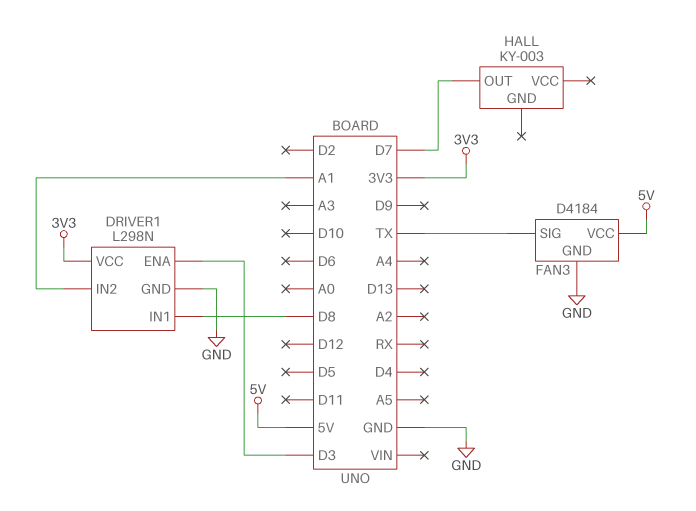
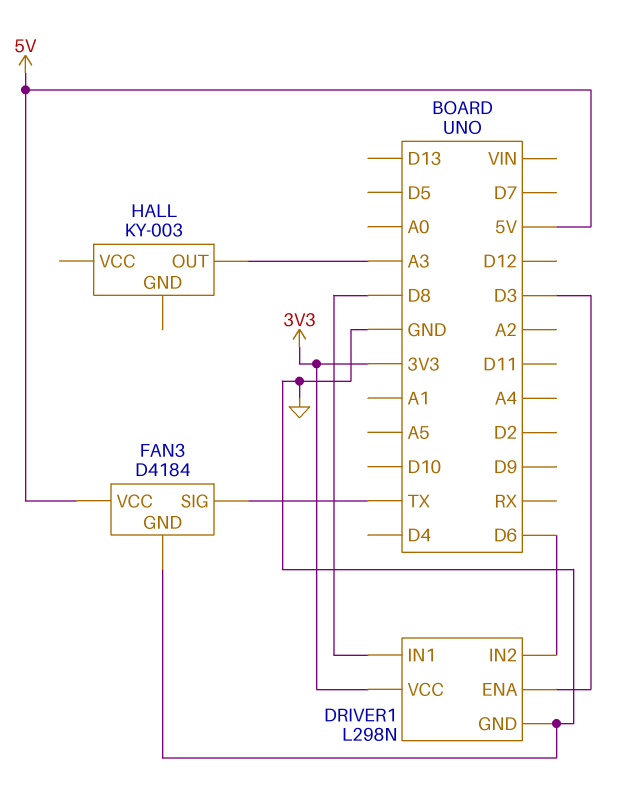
DRIVER1 pin IN2: A1 -> D6
HALL pin OUT: D7 -> A3

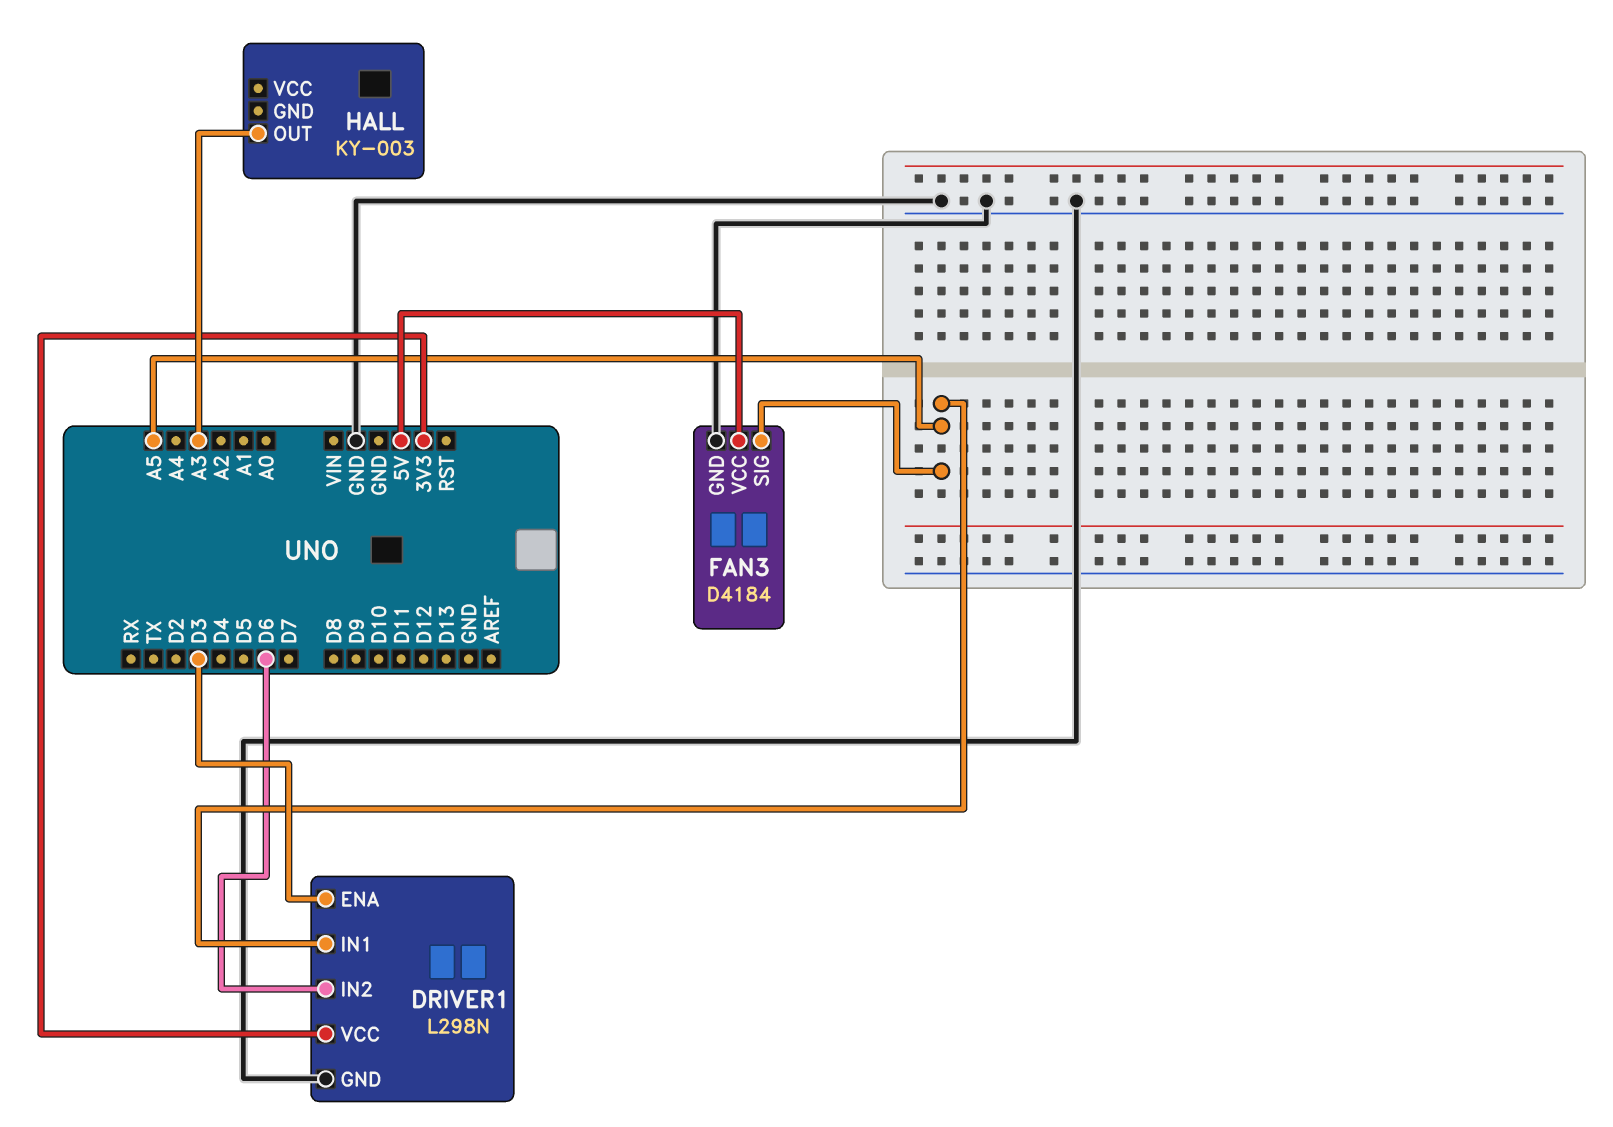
DRIVER1 pin IN1: D8 -> A5
FAN3 pin SIG: TX -> A5

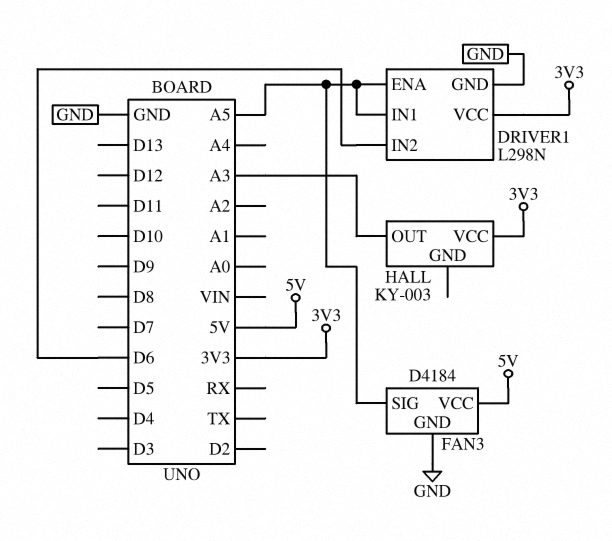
DRIVER1 pin ENA: D3 -> A5
HALL pin VCC: none -> 3V3

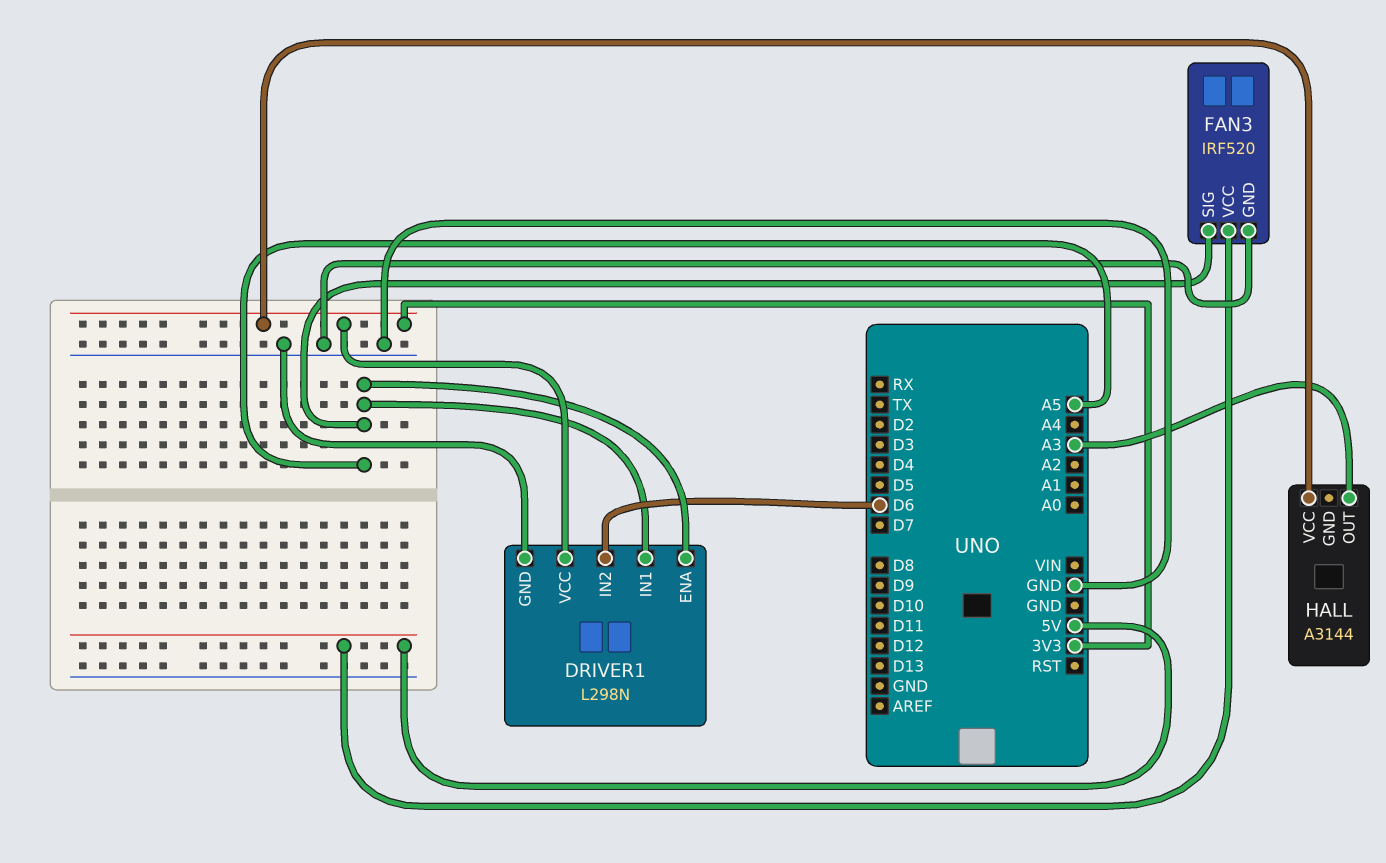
FAN3: D4184 -> IRF520
HALL: KY-003 -> A3144

